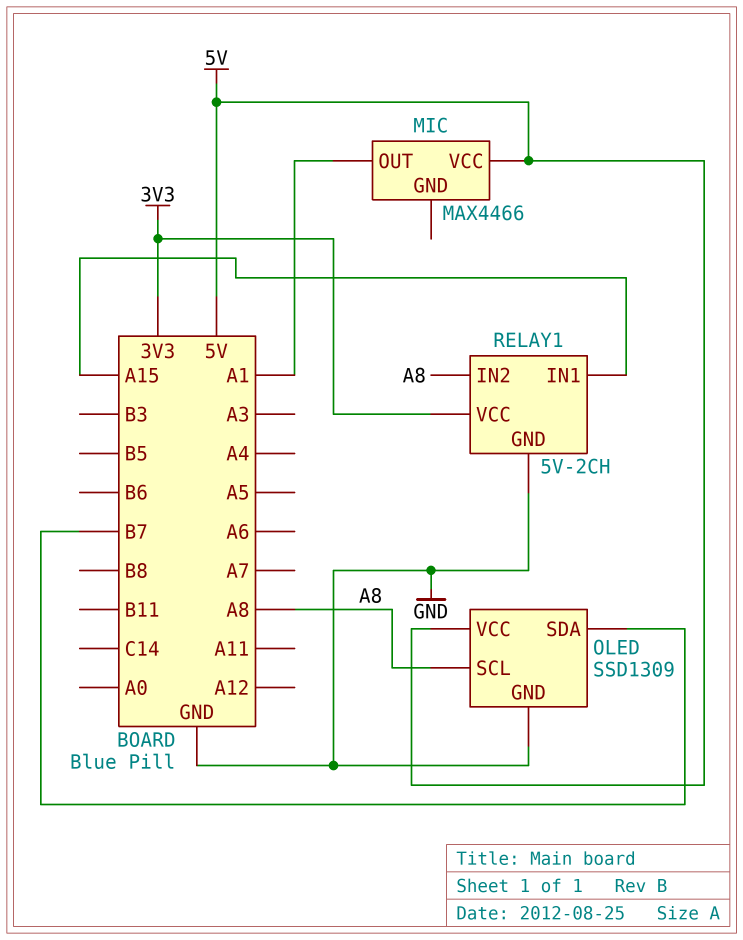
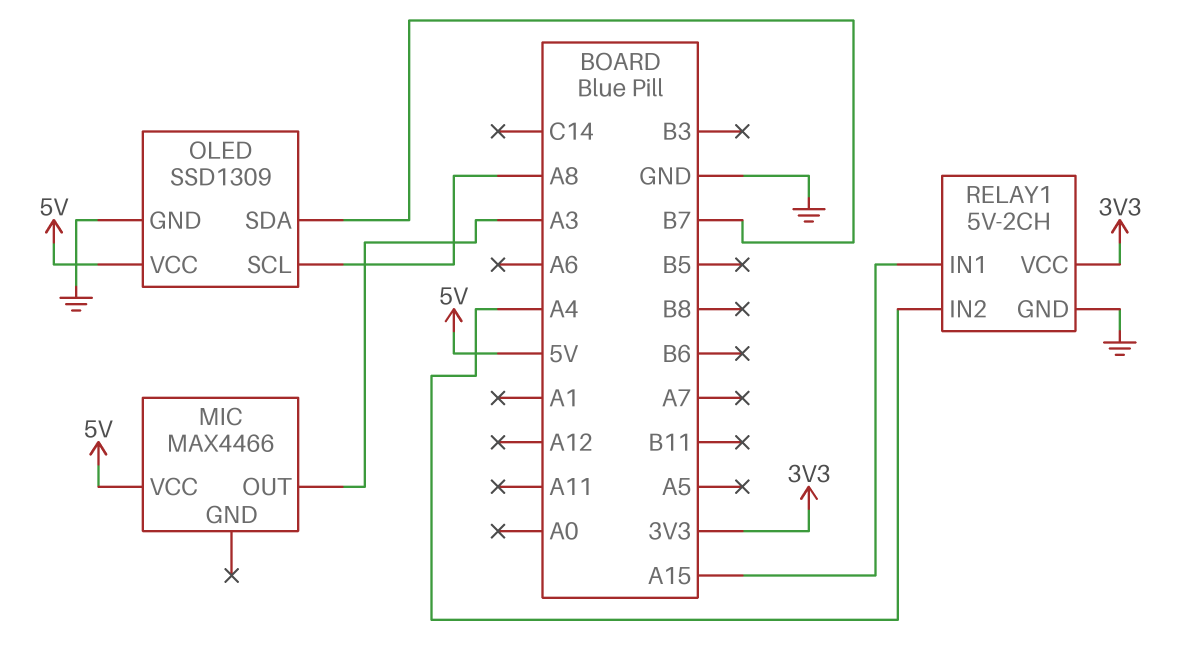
MIC pin OUT: A1 -> A3
RELAY1 pin IN2: A8 -> A4

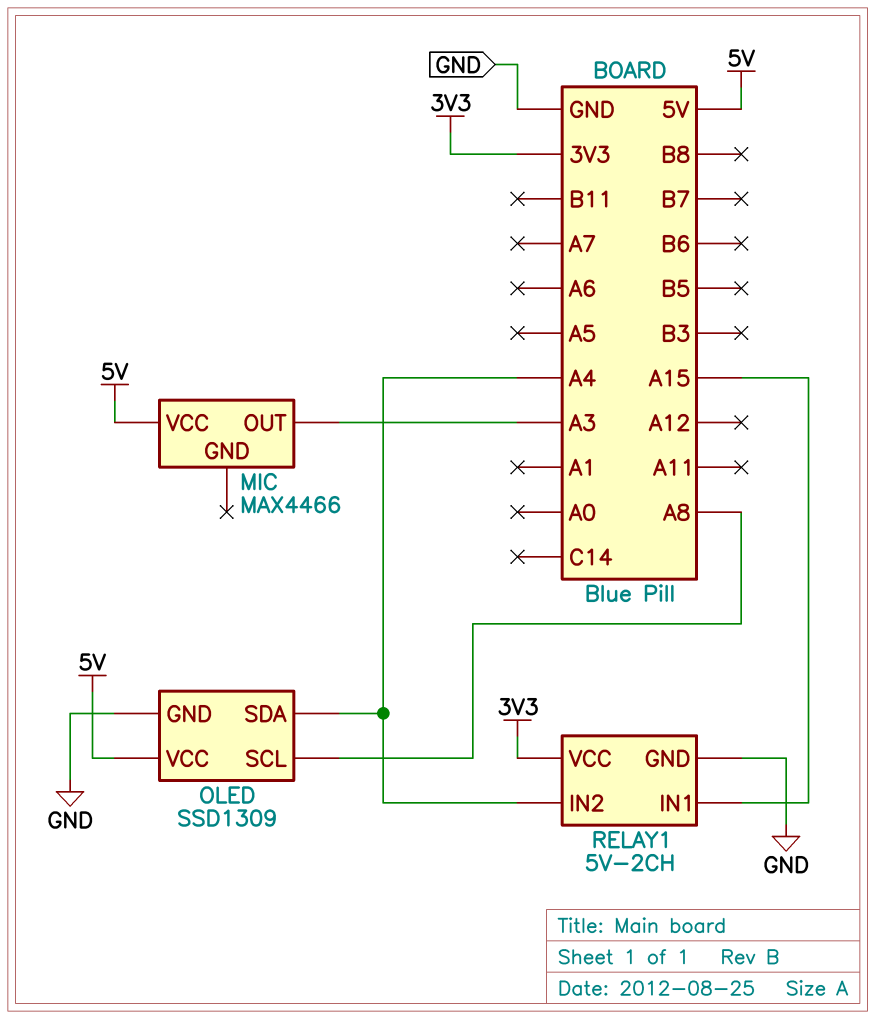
OLED pin SDA: B7 -> A4

